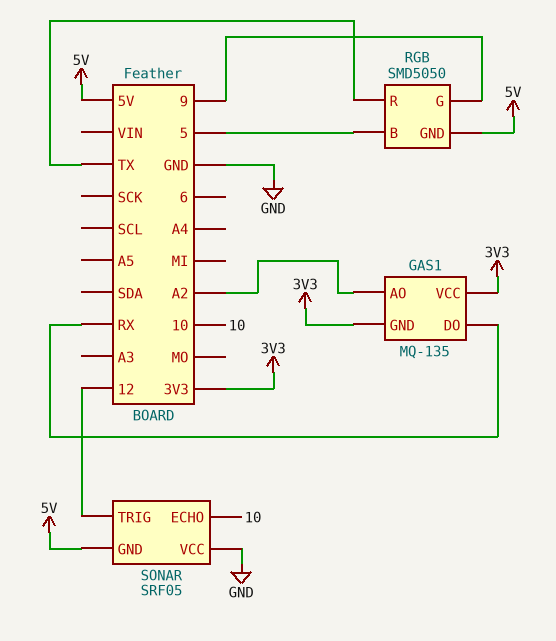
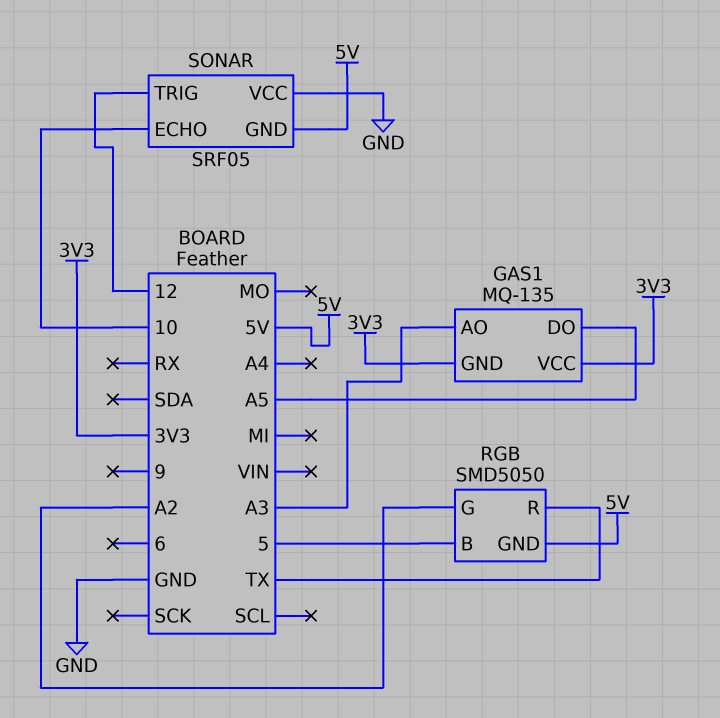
GAS1 pin AO: A2 -> A3
GAS1 pin DO: RX -> A5
RGB pin G: 9 -> A2

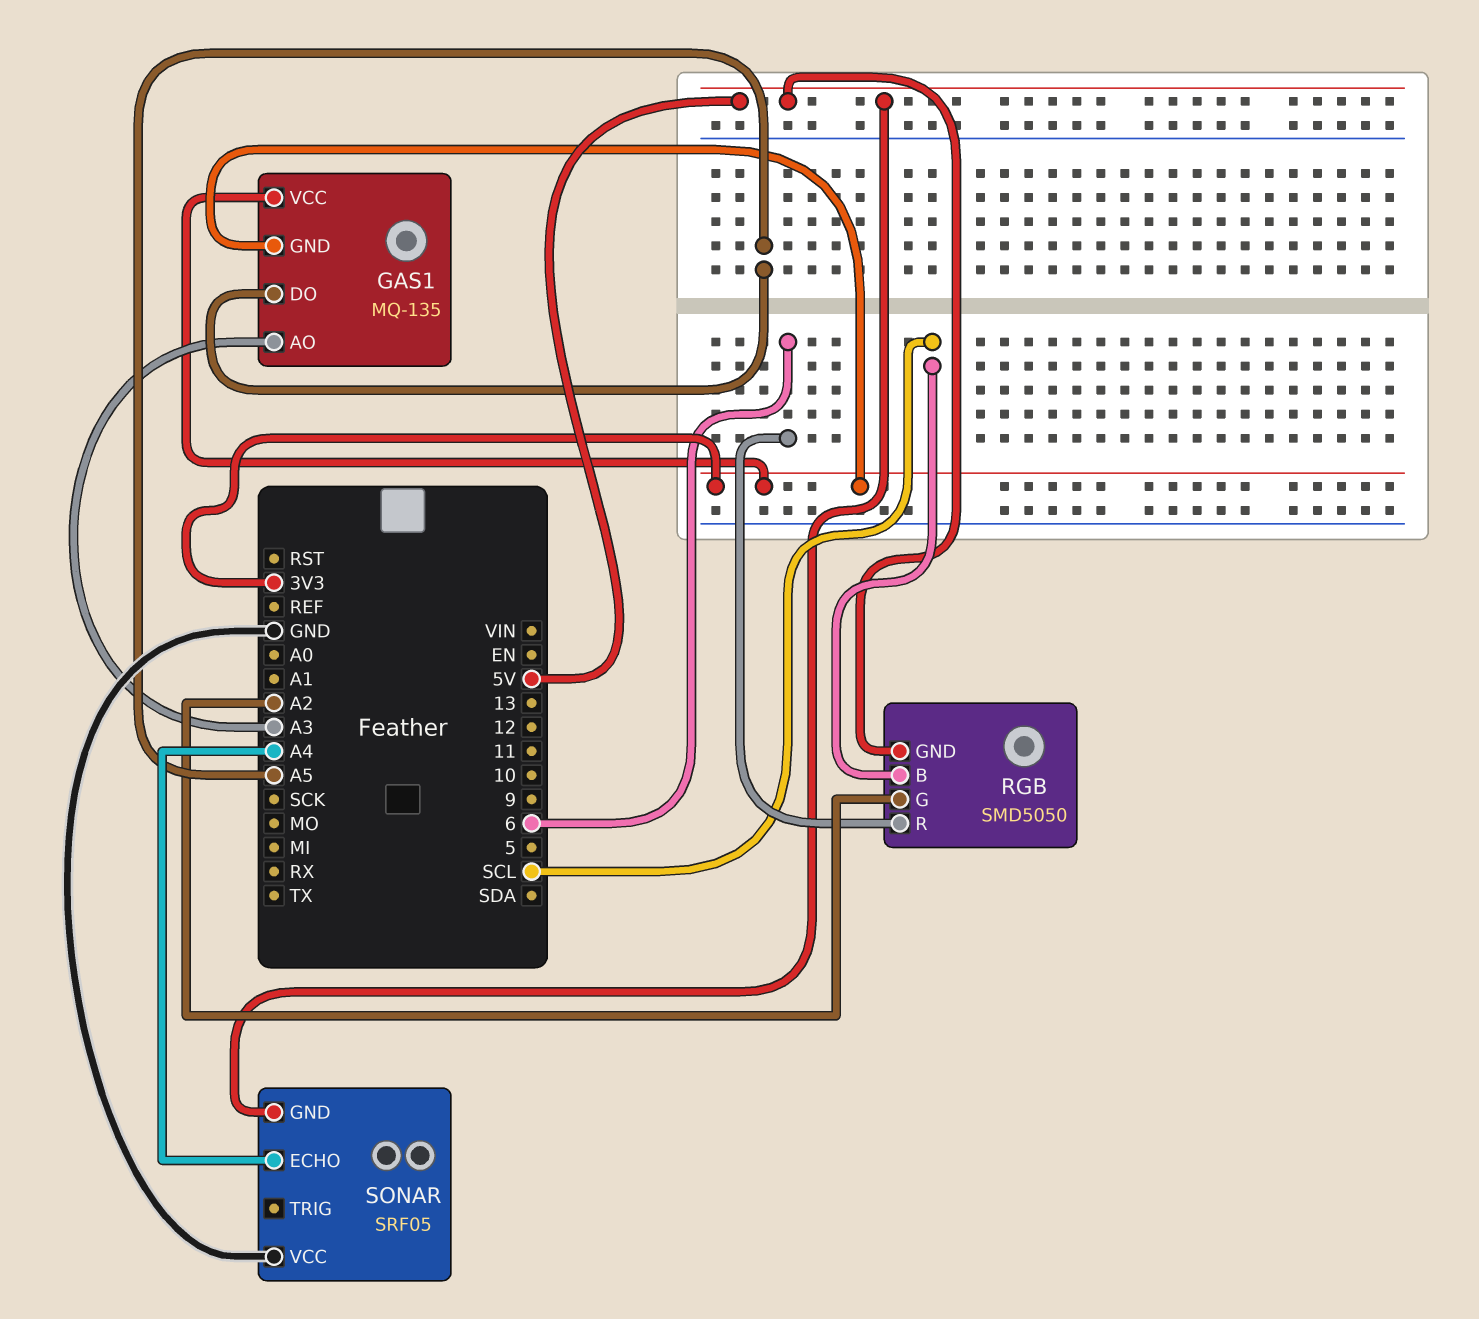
RGB pin B: 5 -> SCL
RGB pin R: TX -> 6
SONAR pin ECHO: 10 -> A4
SONAR pin TRIG: 12 -> none

